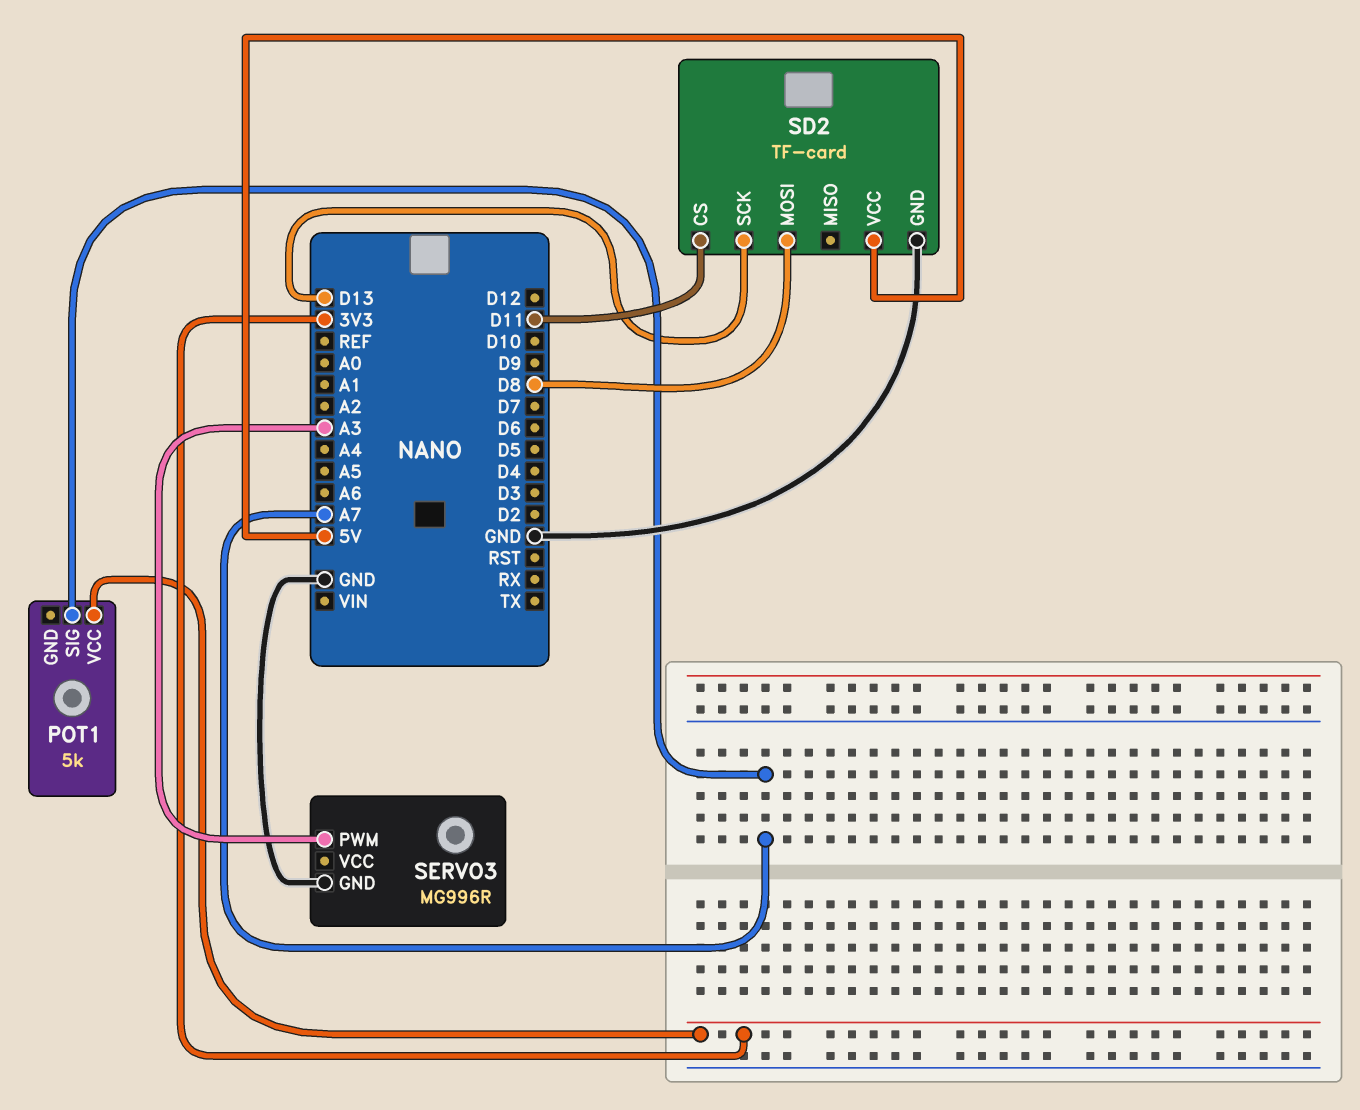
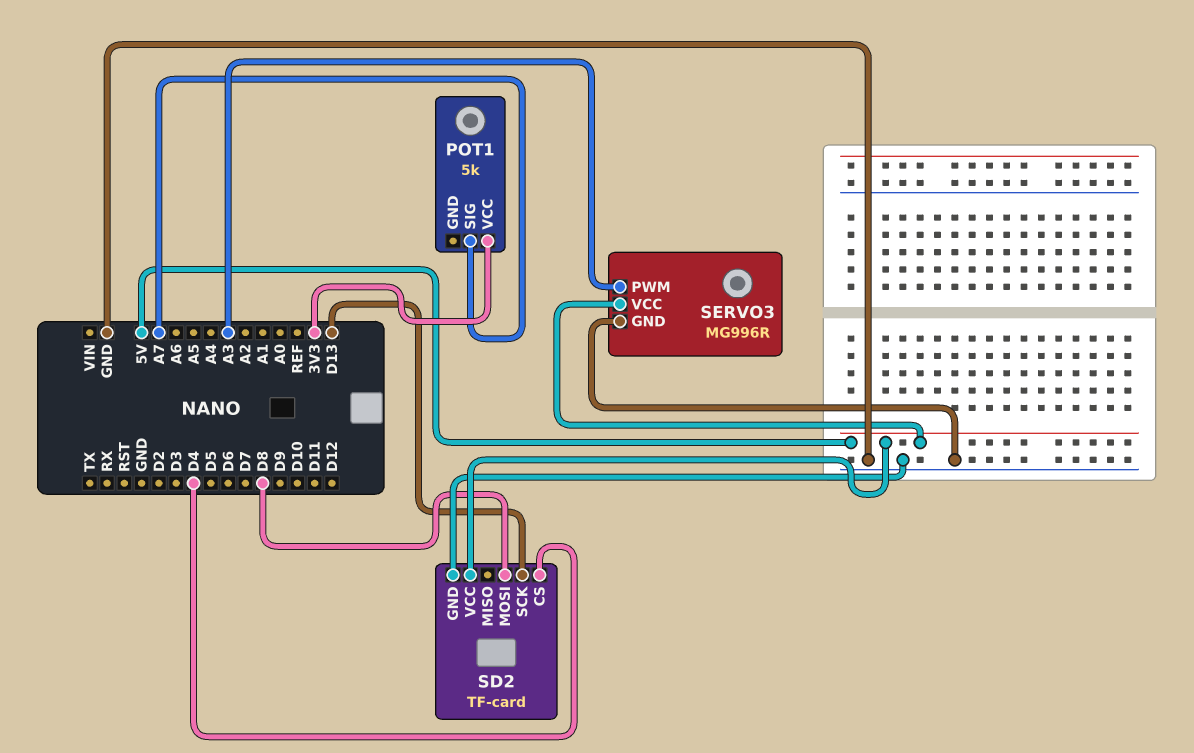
SD2 pin CS: D11 -> D4
SERVO3 pin VCC: none -> 5V

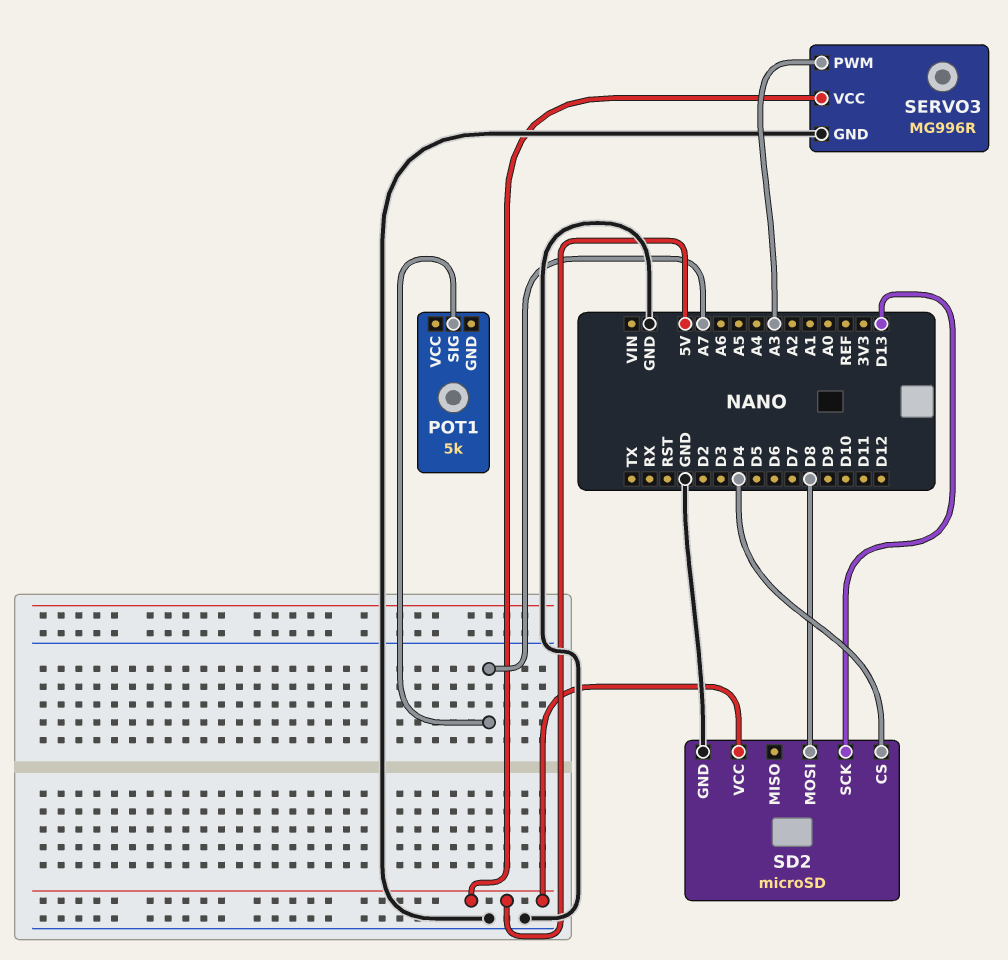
POT1 pin VCC: 3V3 -> none
SD2: TF-card -> microSD

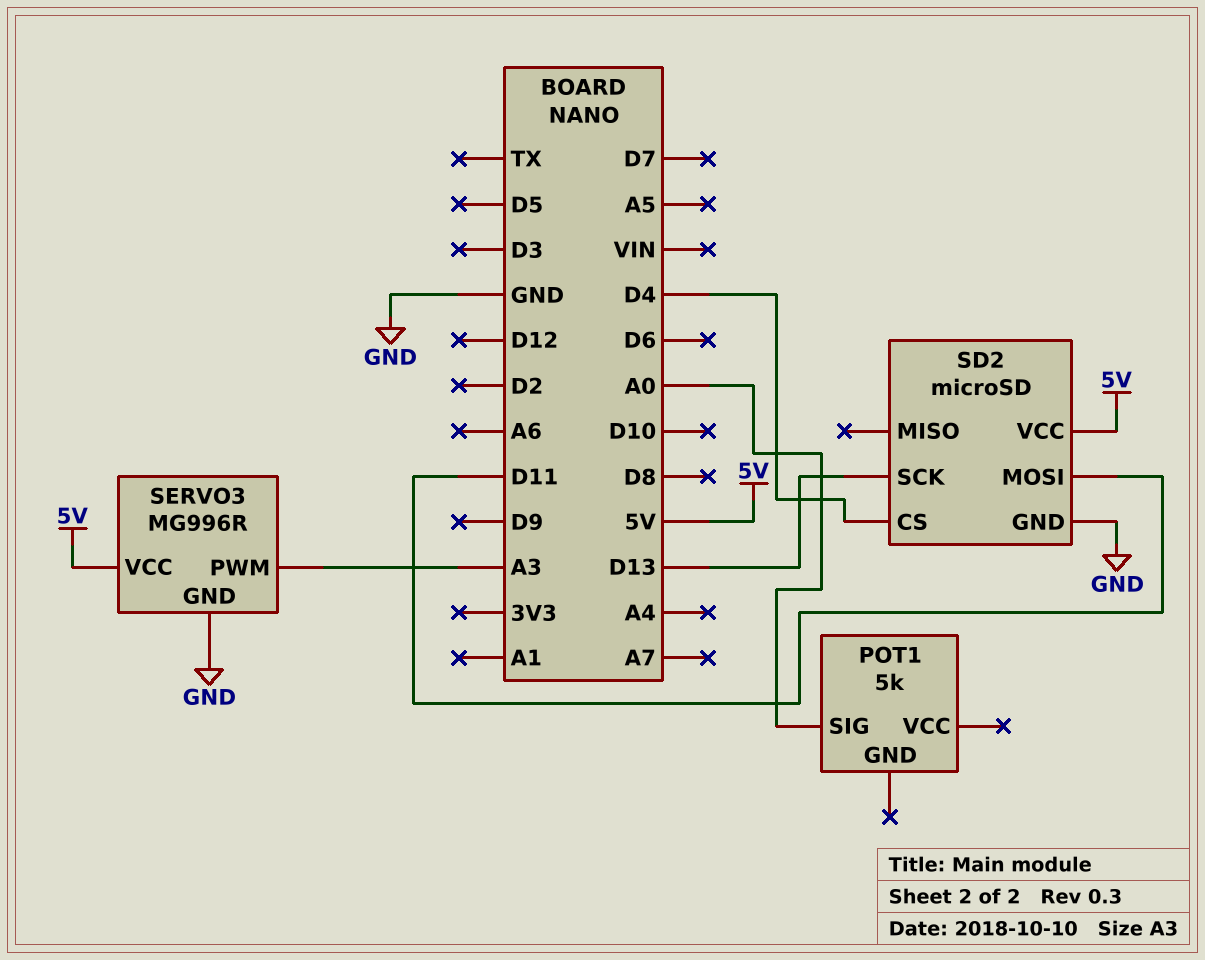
POT1 pin SIG: A7 -> A0
SD2 pin MOSI: D8 -> D11

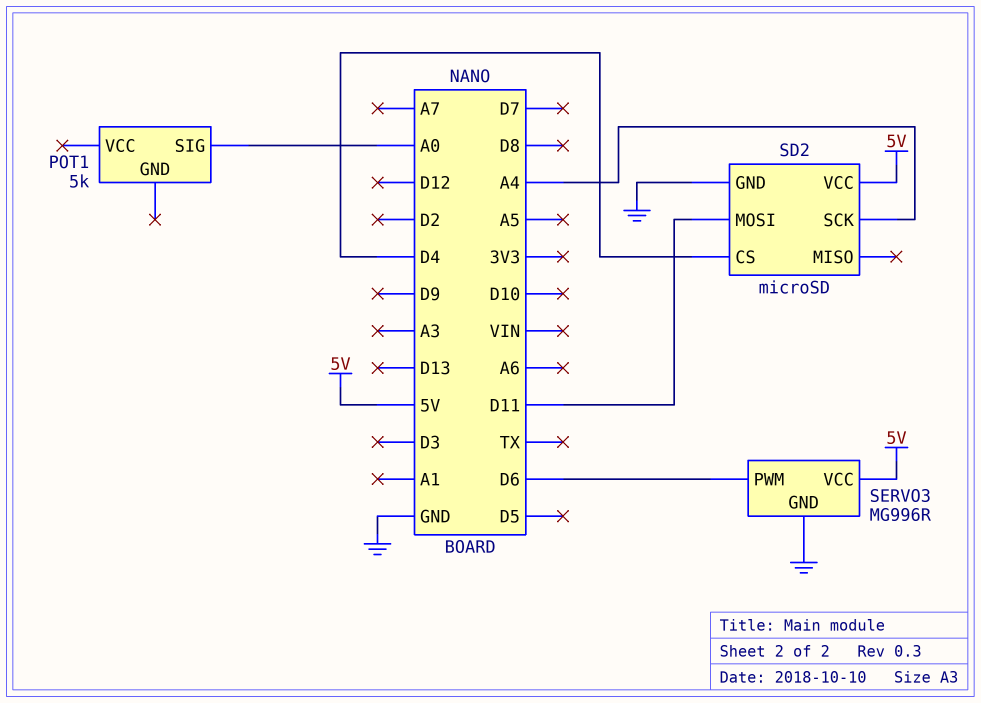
SD2 pin SCK: D13 -> A4
SERVO3 pin PWM: A3 -> D6

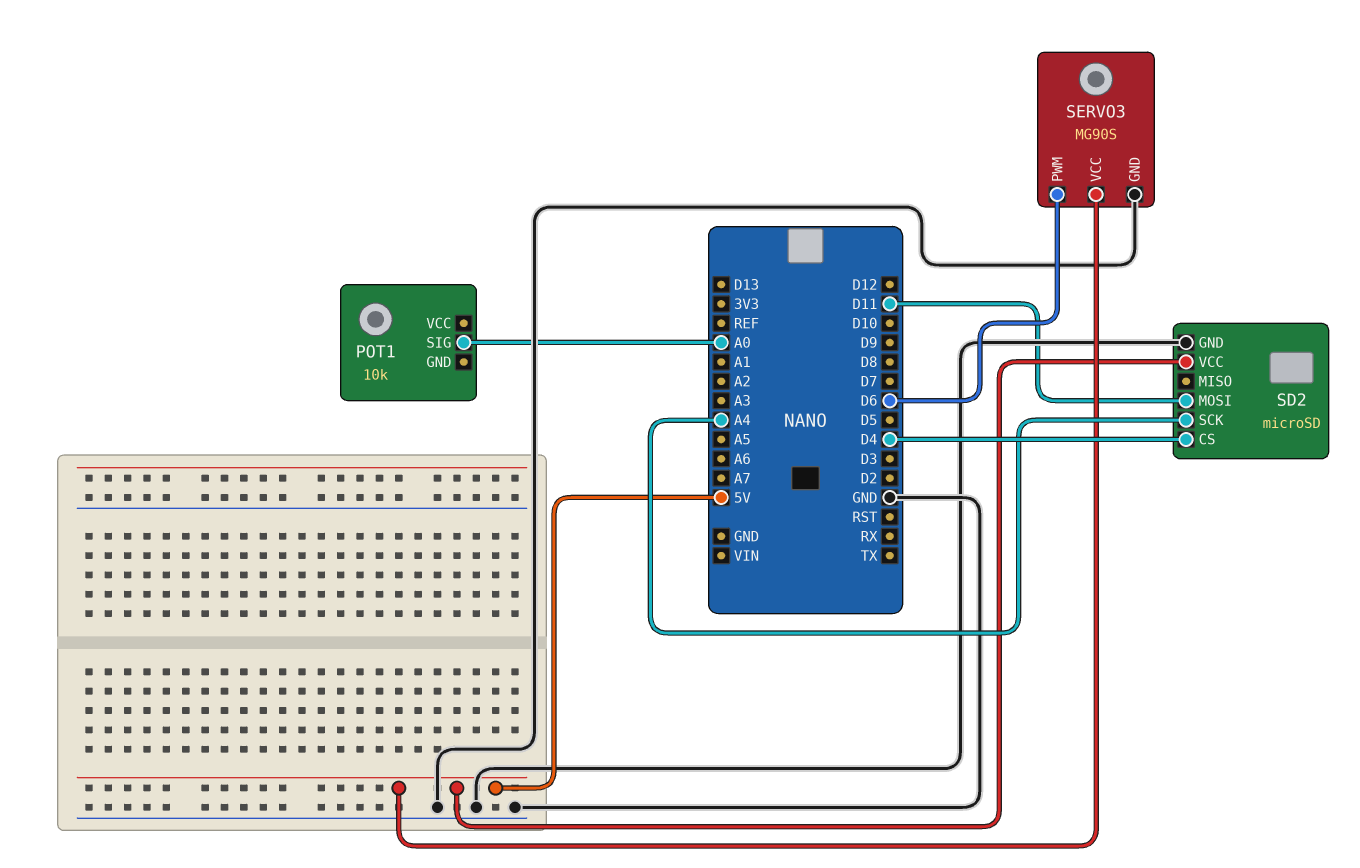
POT1: 5k -> 10k
SERVO3: MG996R -> MG90S

